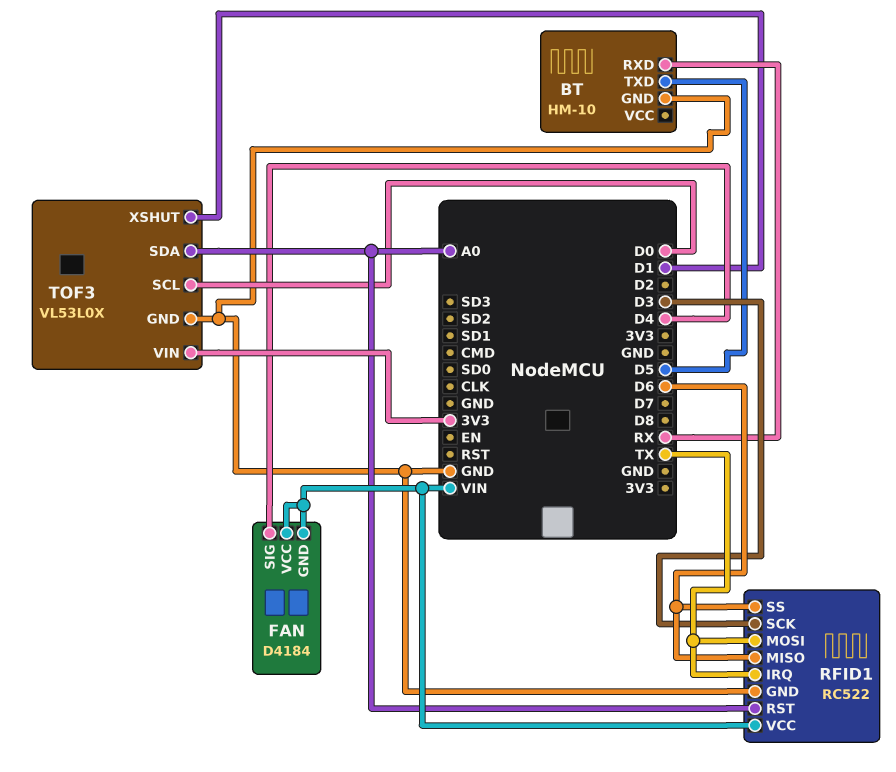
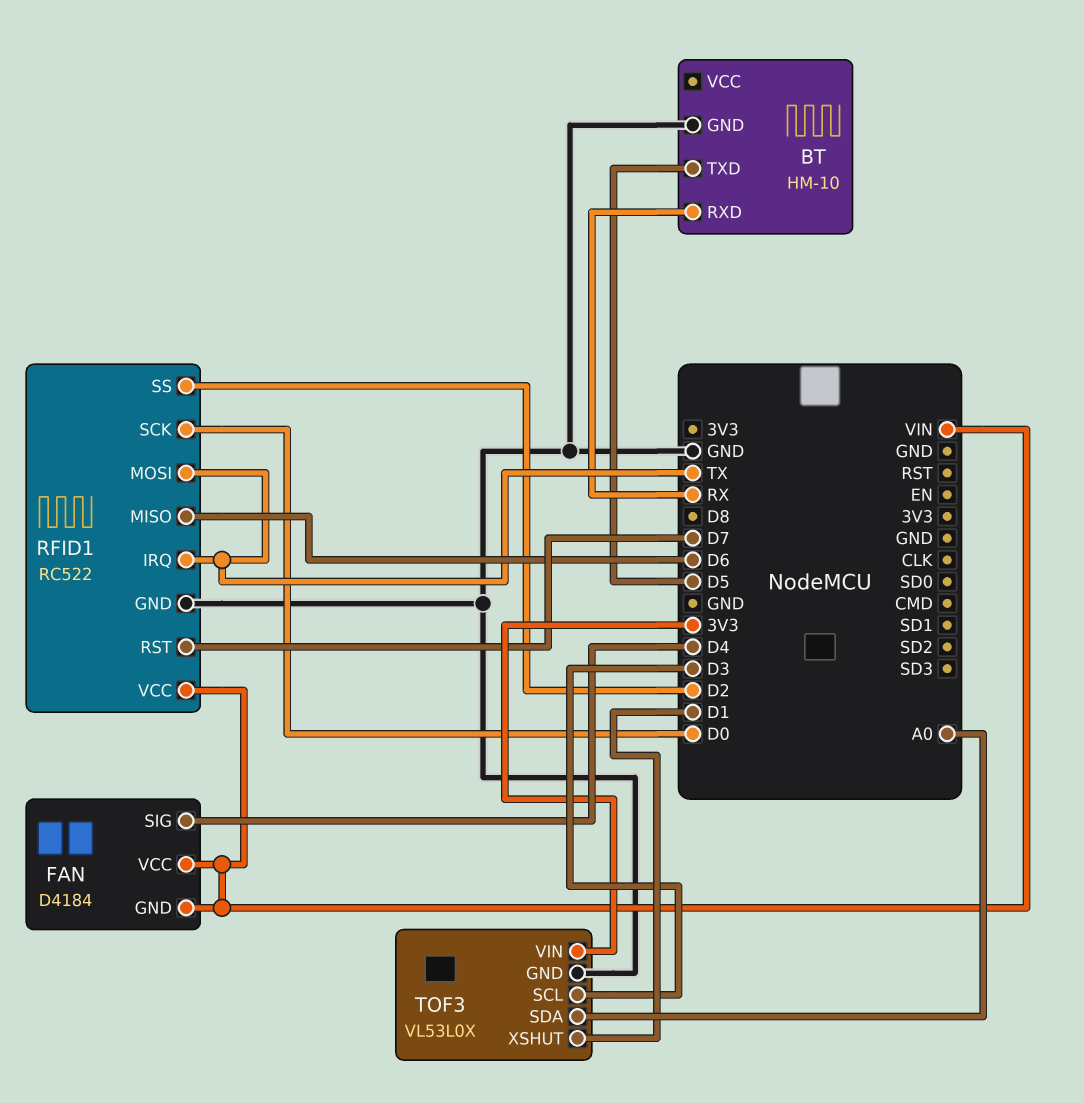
RFID1 pin RST: A0 -> D7
RFID1 pin SCK: D3 -> D0
RFID1 pin SS: D6 -> D2
TOF3 pin SCL: D0 -> D3

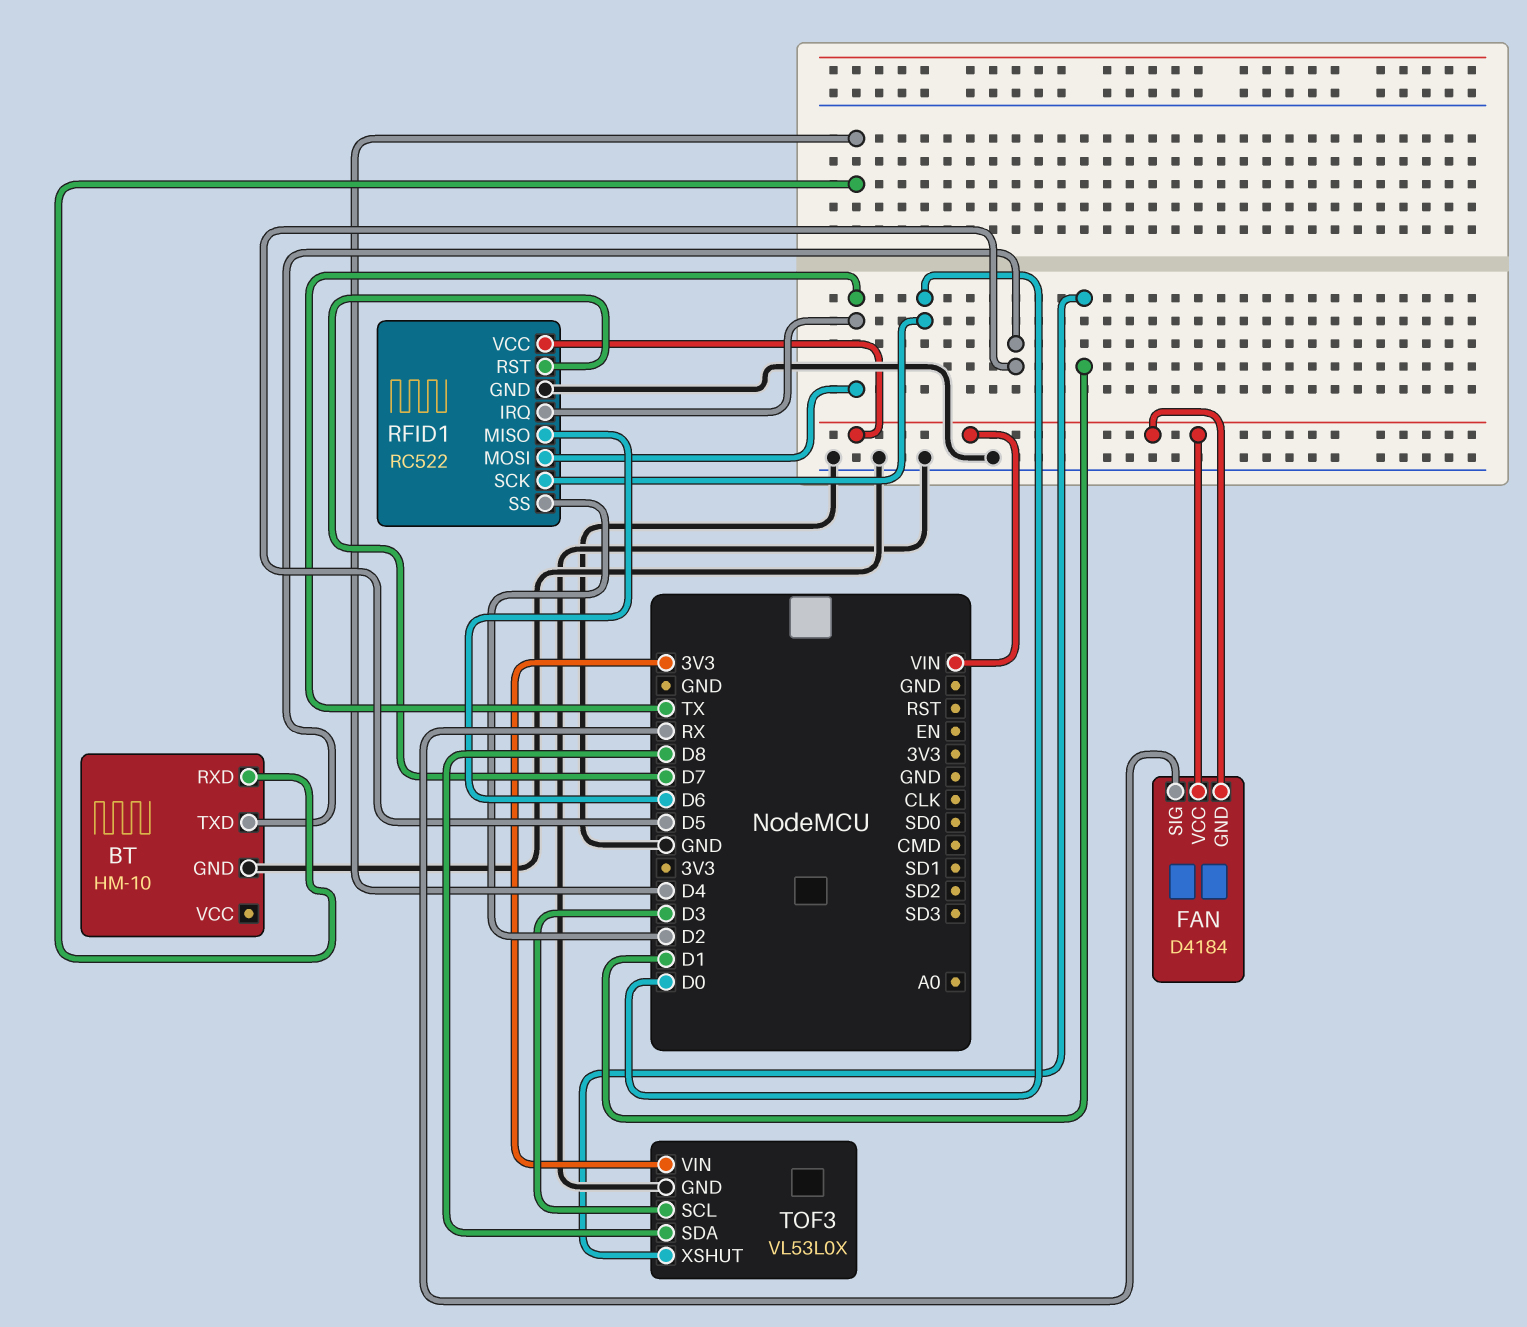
BT pin RXD: RX -> D4
FAN pin SIG: D4 -> RX
TOF3 pin SDA: A0 -> D8

